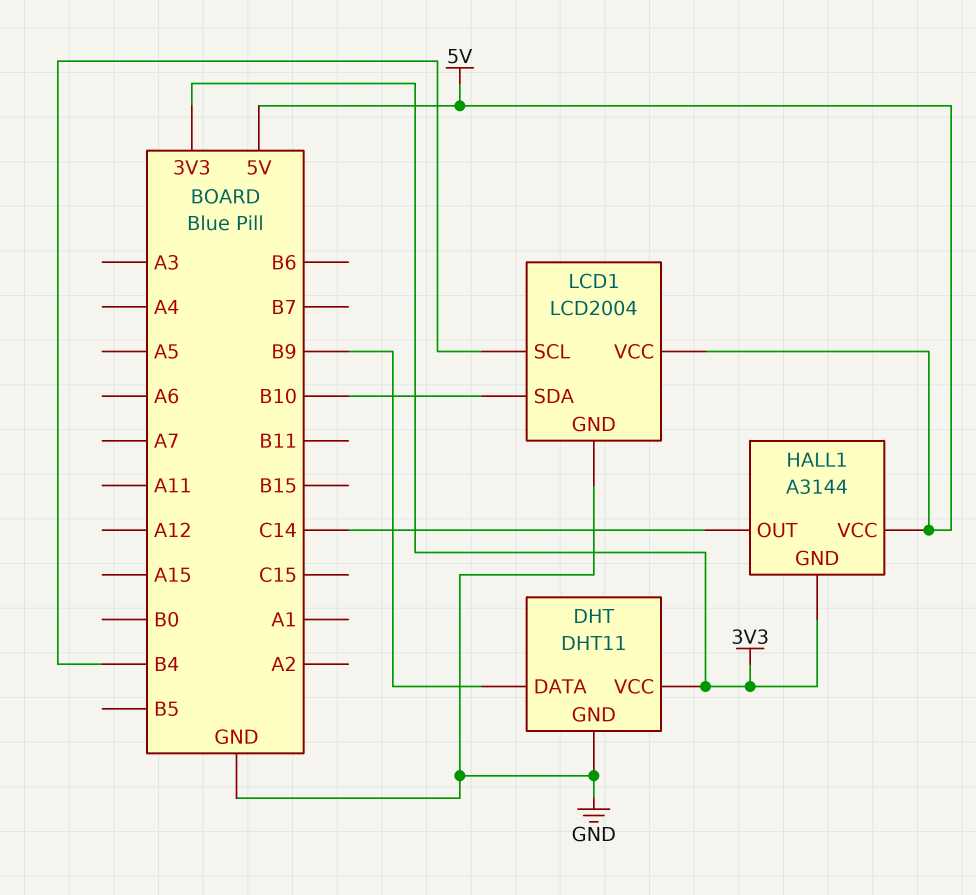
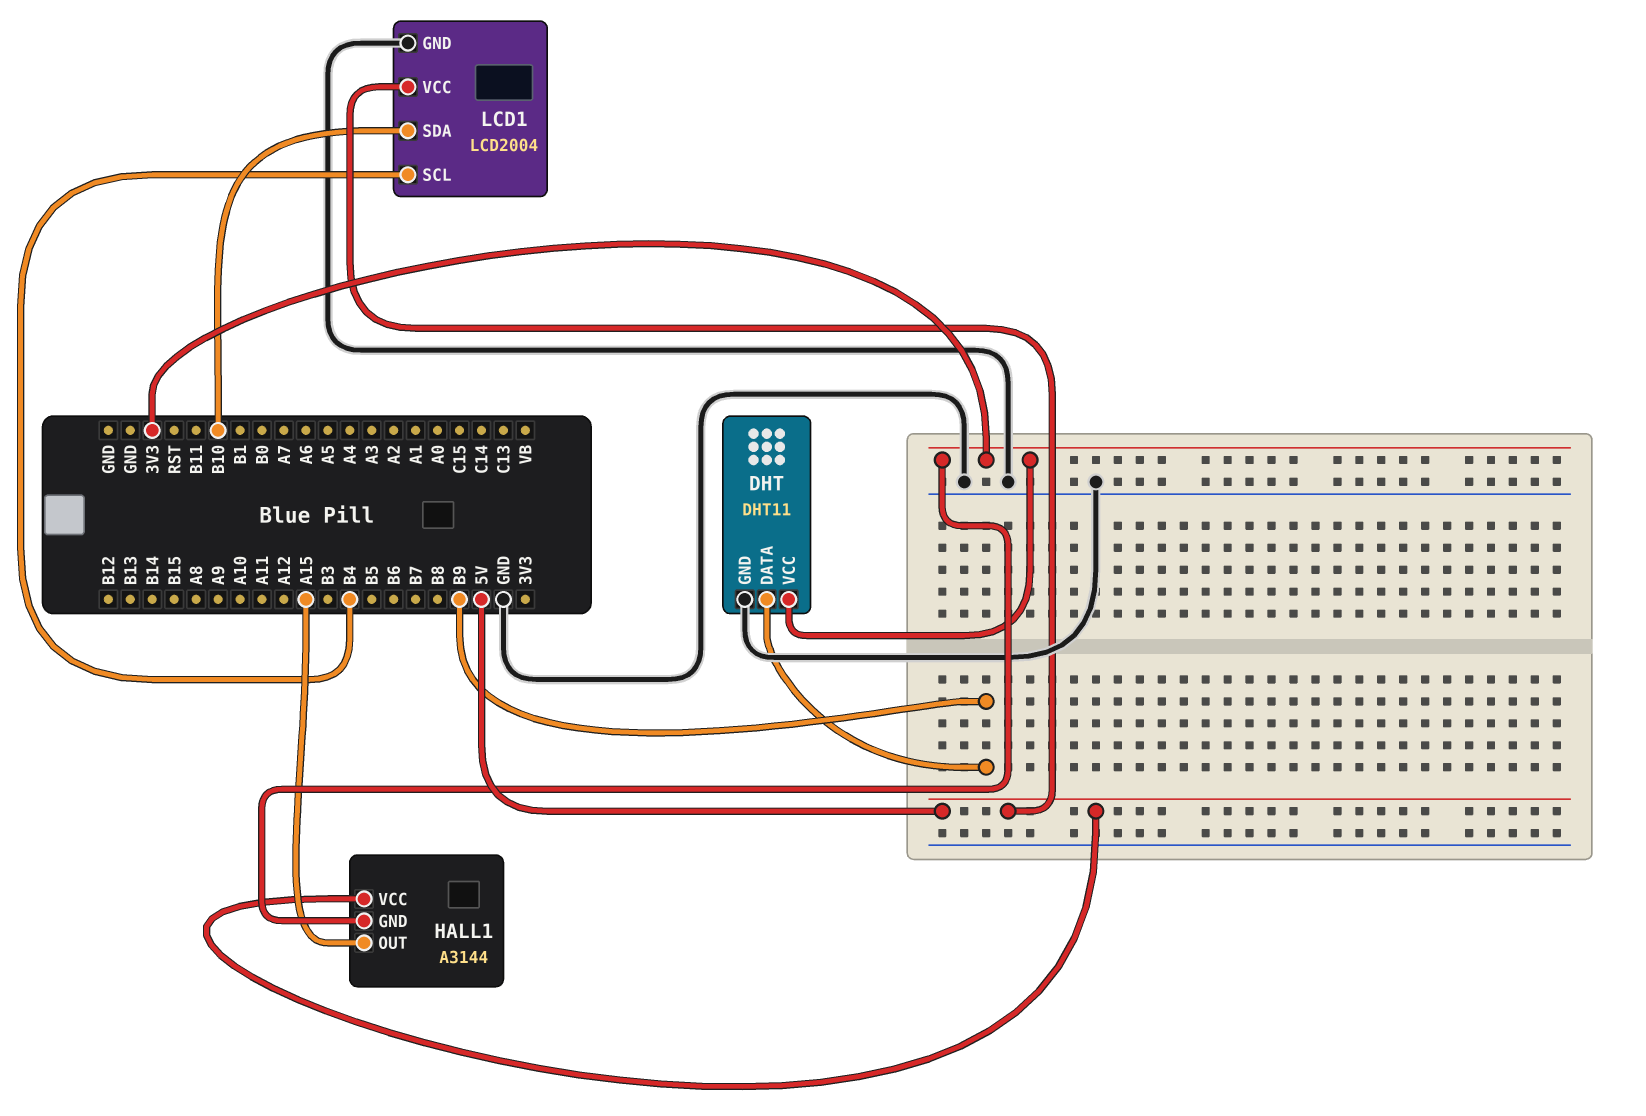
HALL1 pin OUT: C14 -> A15

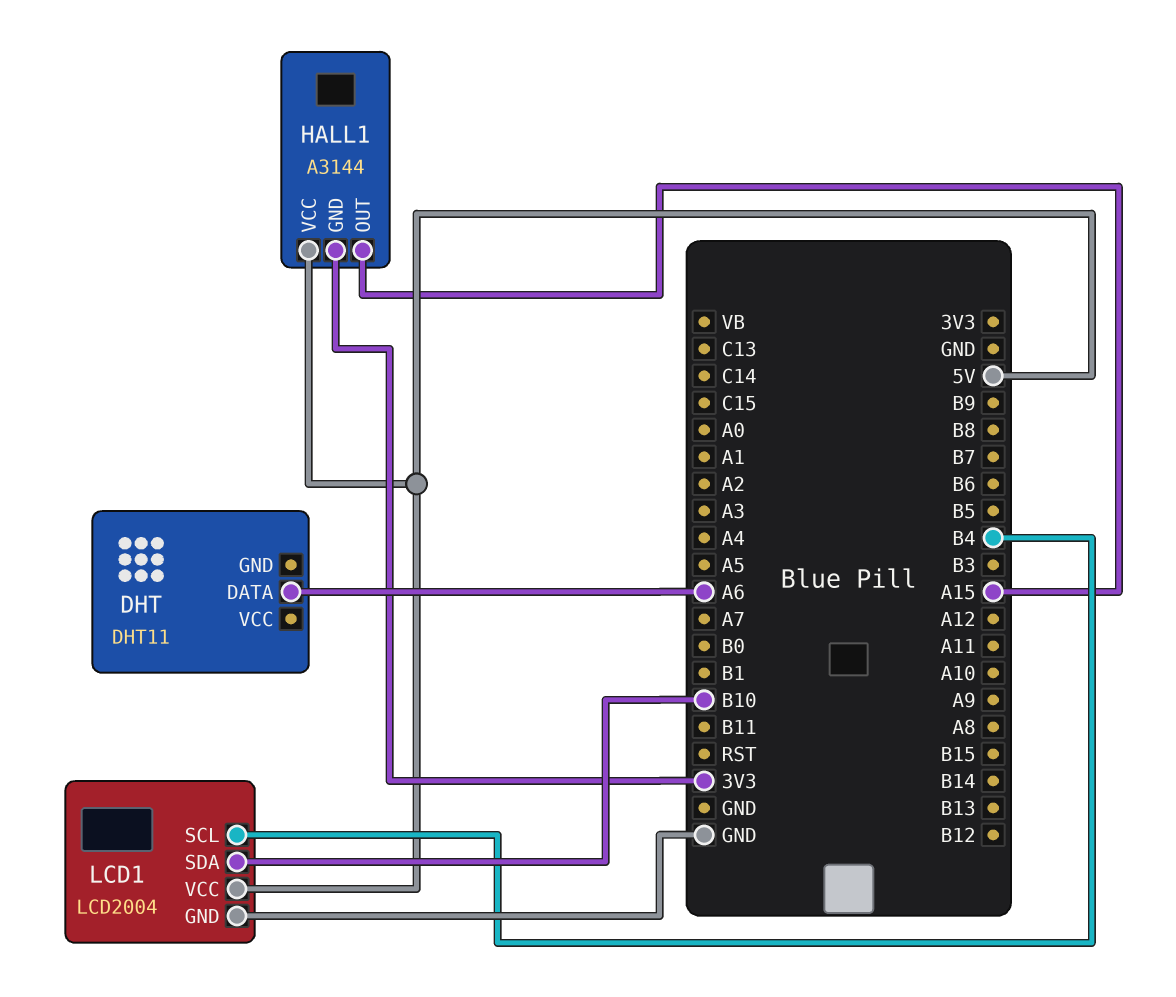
DHT pin DATA: B9 -> A6
DHT pin GND: GND -> none
DHT pin VCC: 3V3 -> none

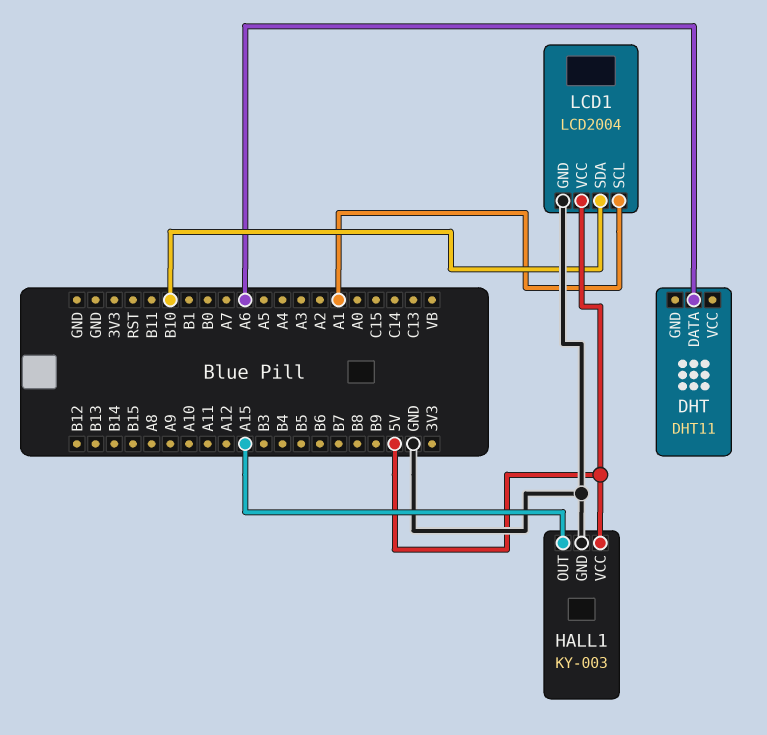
HALL1: A3144 -> KY-003
HALL1 pin GND: 3V3 -> GND
LCD1 pin SCL: B4 -> A1

